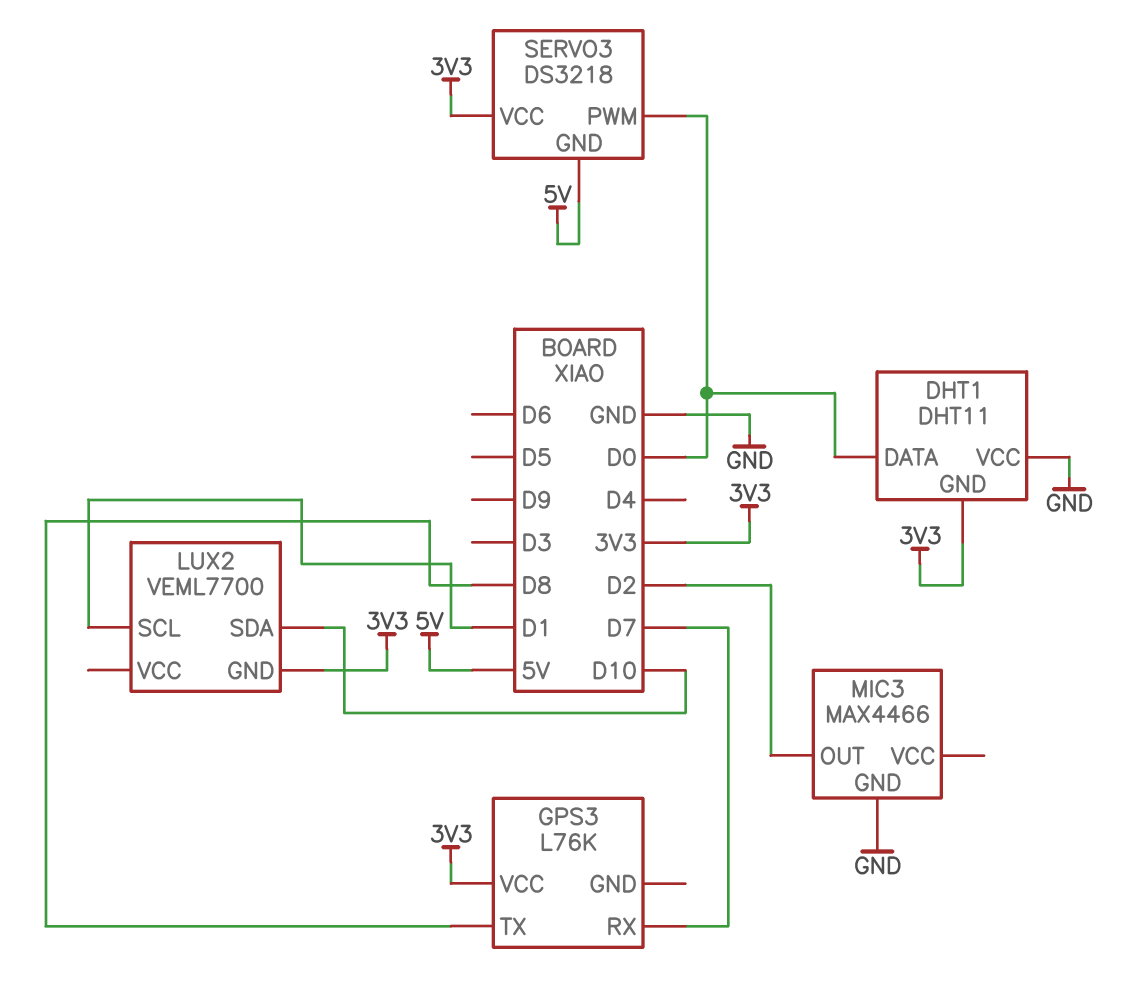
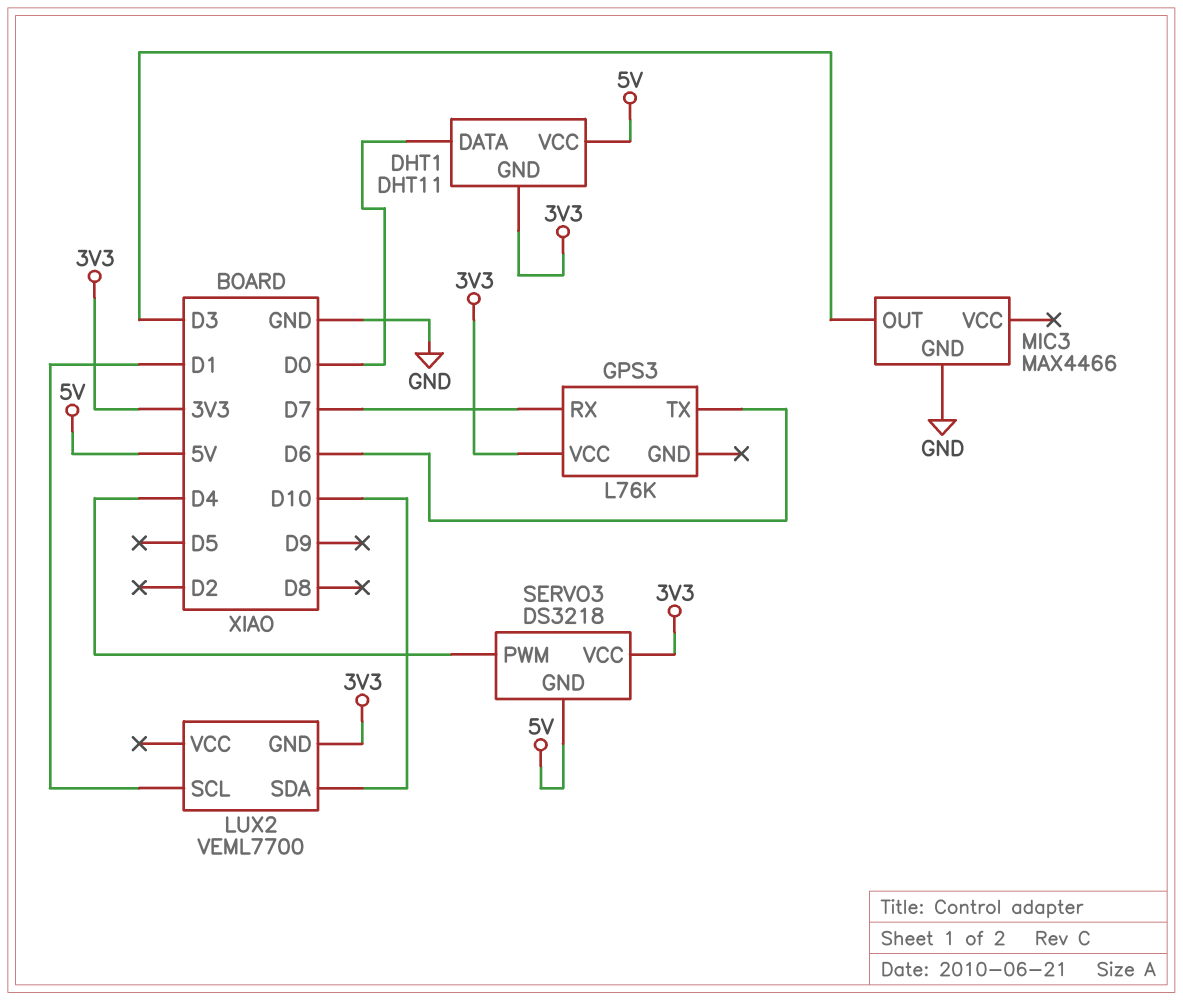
DHT1 pin VCC: GND -> 5V
GPS3 pin TX: D8 -> D6
MIC3 pin OUT: D2 -> D3
SERVO3 pin PWM: D0 -> D4

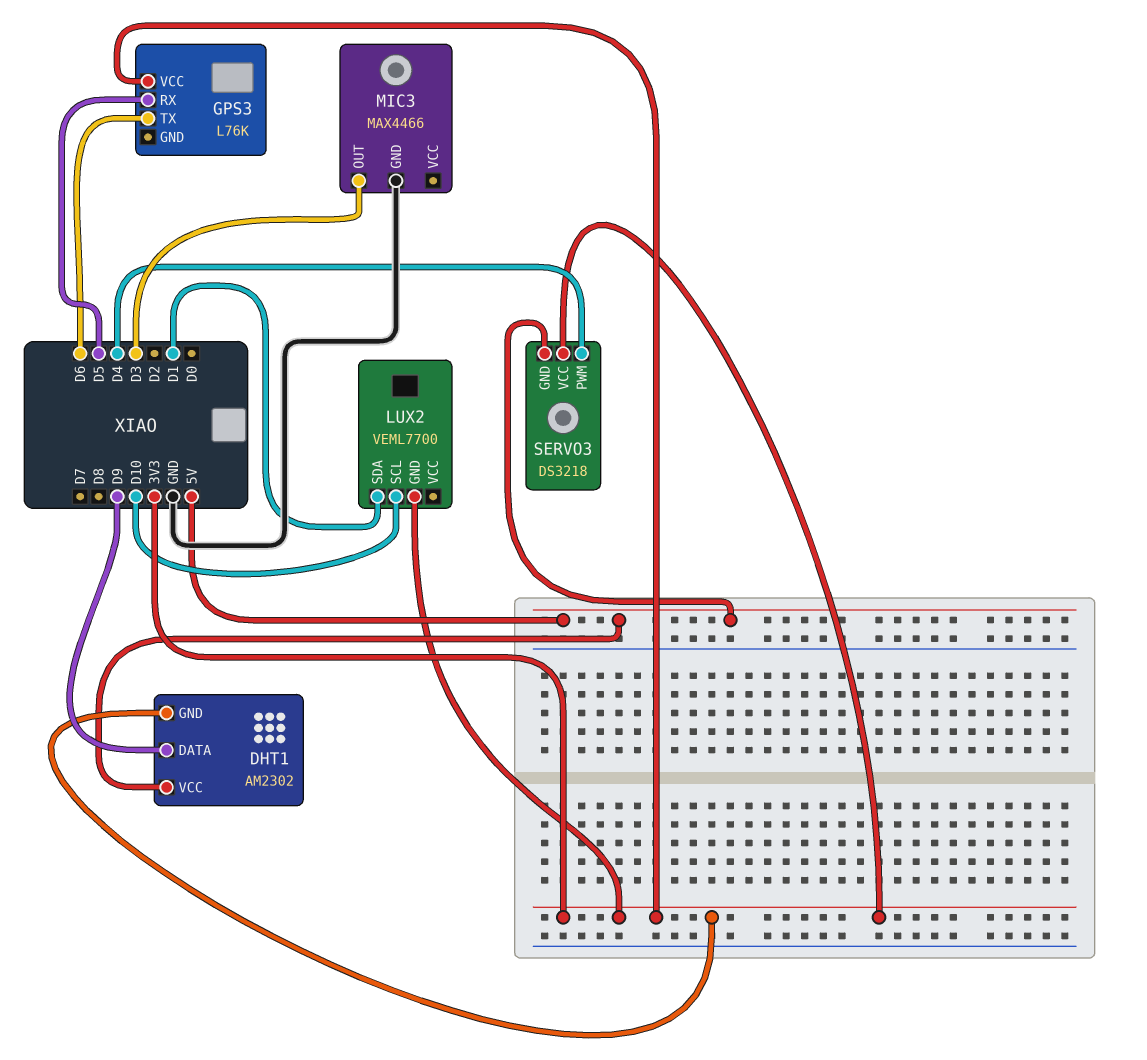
DHT1: DHT11 -> AM2302
DHT1 pin DATA: D0 -> D9
GPS3 pin RX: D7 -> D5
LUX2 pin SCL: D1 -> D10
LUX2 pin SDA: D10 -> D1

